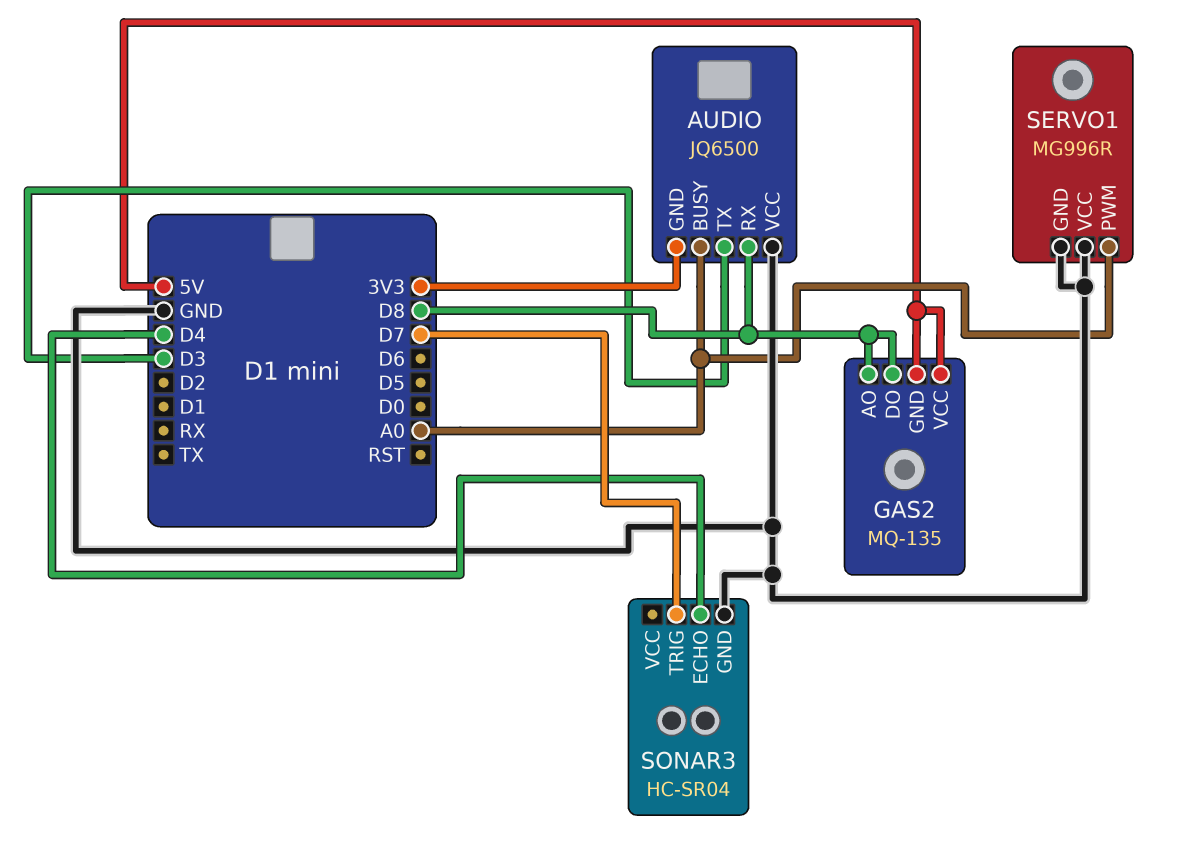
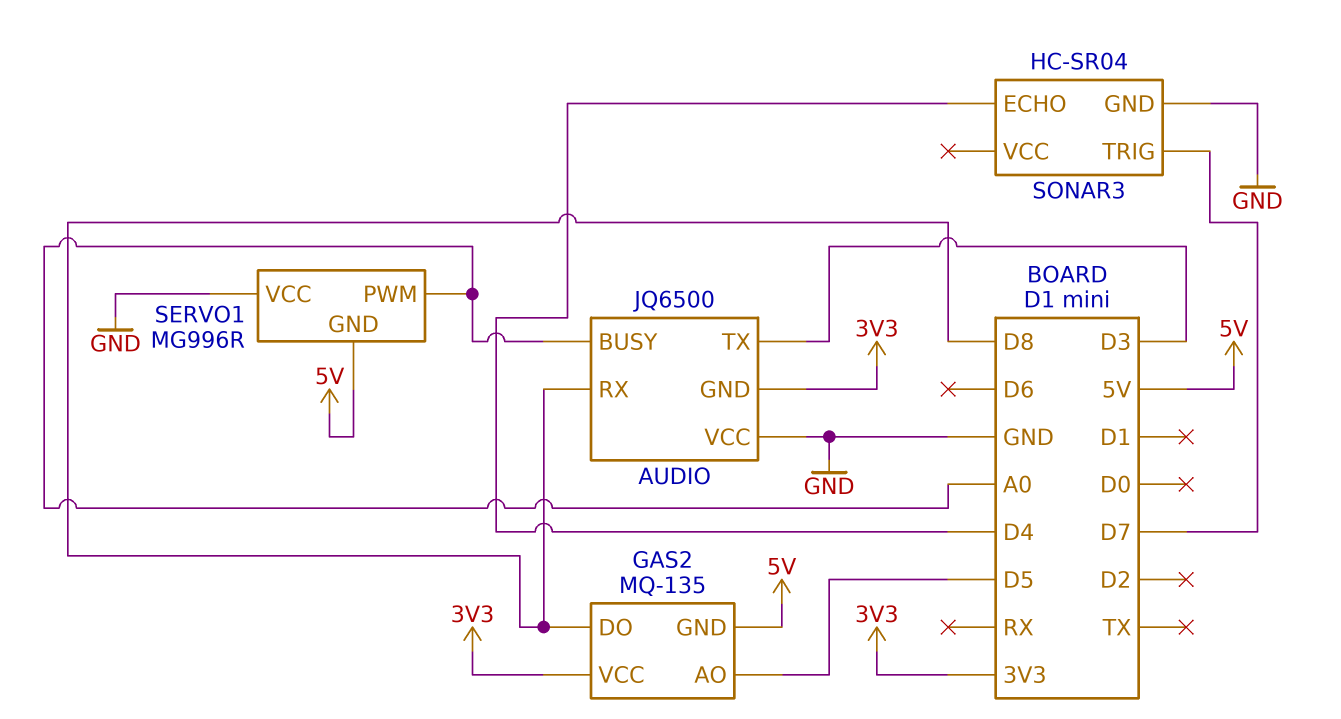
GAS2 pin AO: D8 -> D5
GAS2 pin VCC: 5V -> 3V3
SERVO1 pin GND: GND -> 5V

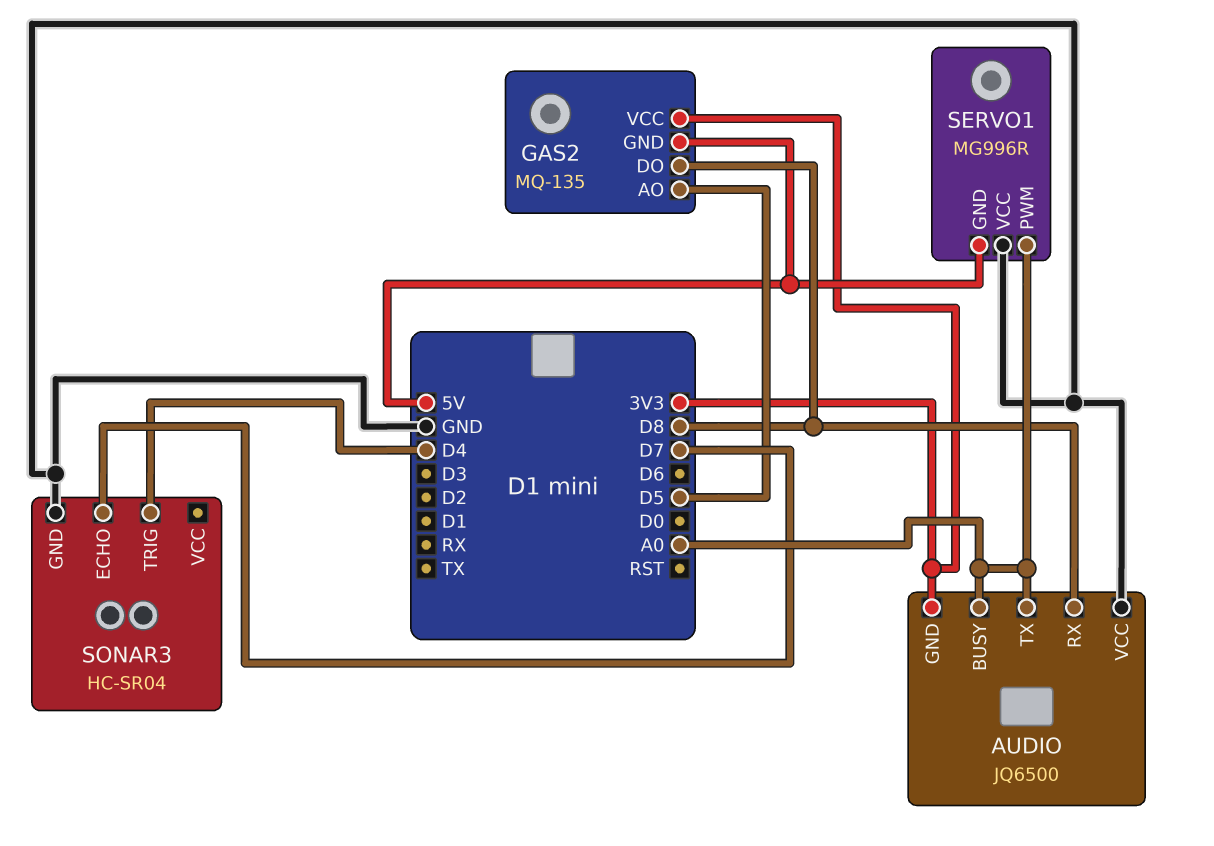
AUDIO pin TX: D3 -> A0
SONAR3 pin ECHO: D4 -> D7
SONAR3 pin TRIG: D7 -> D4

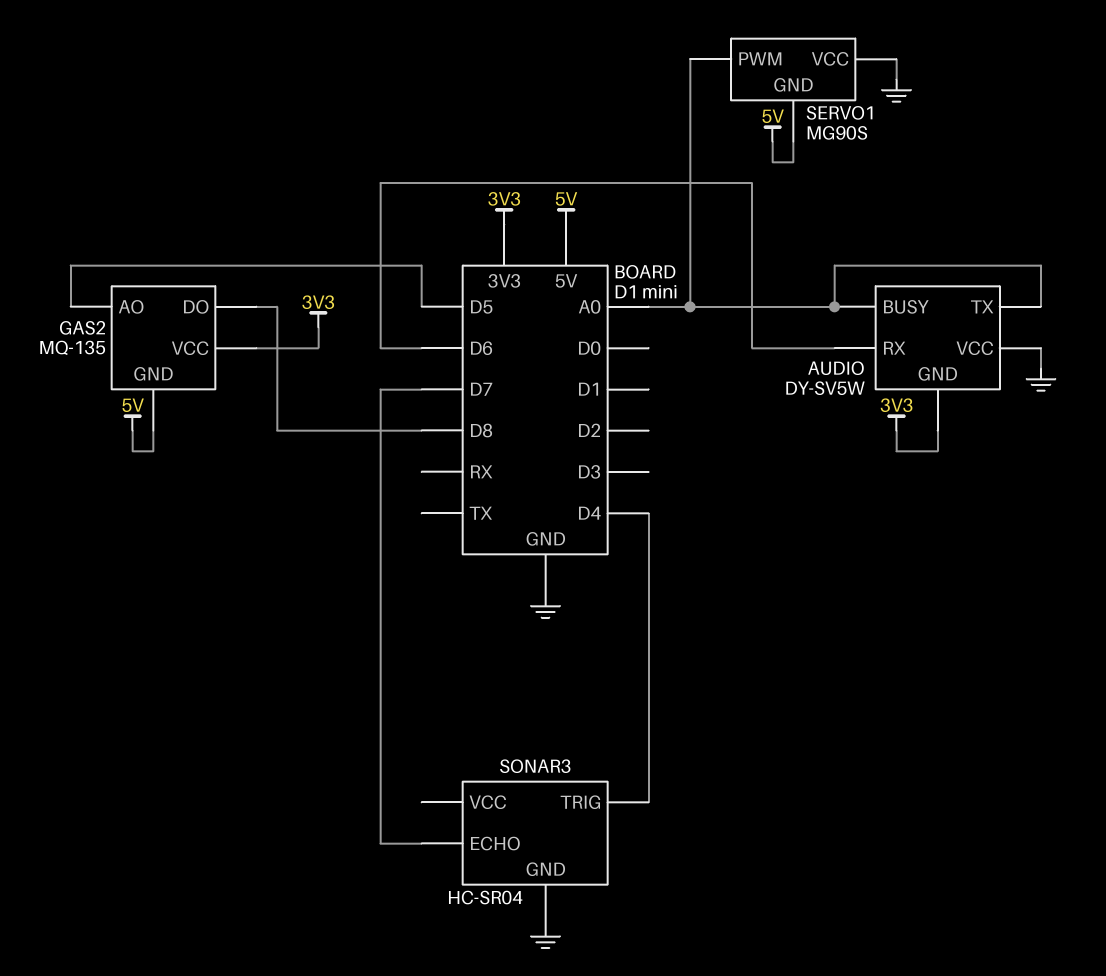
AUDIO: JQ6500 -> DY-SV5W
AUDIO pin RX: D8 -> D6
SERVO1: MG996R -> MG90S

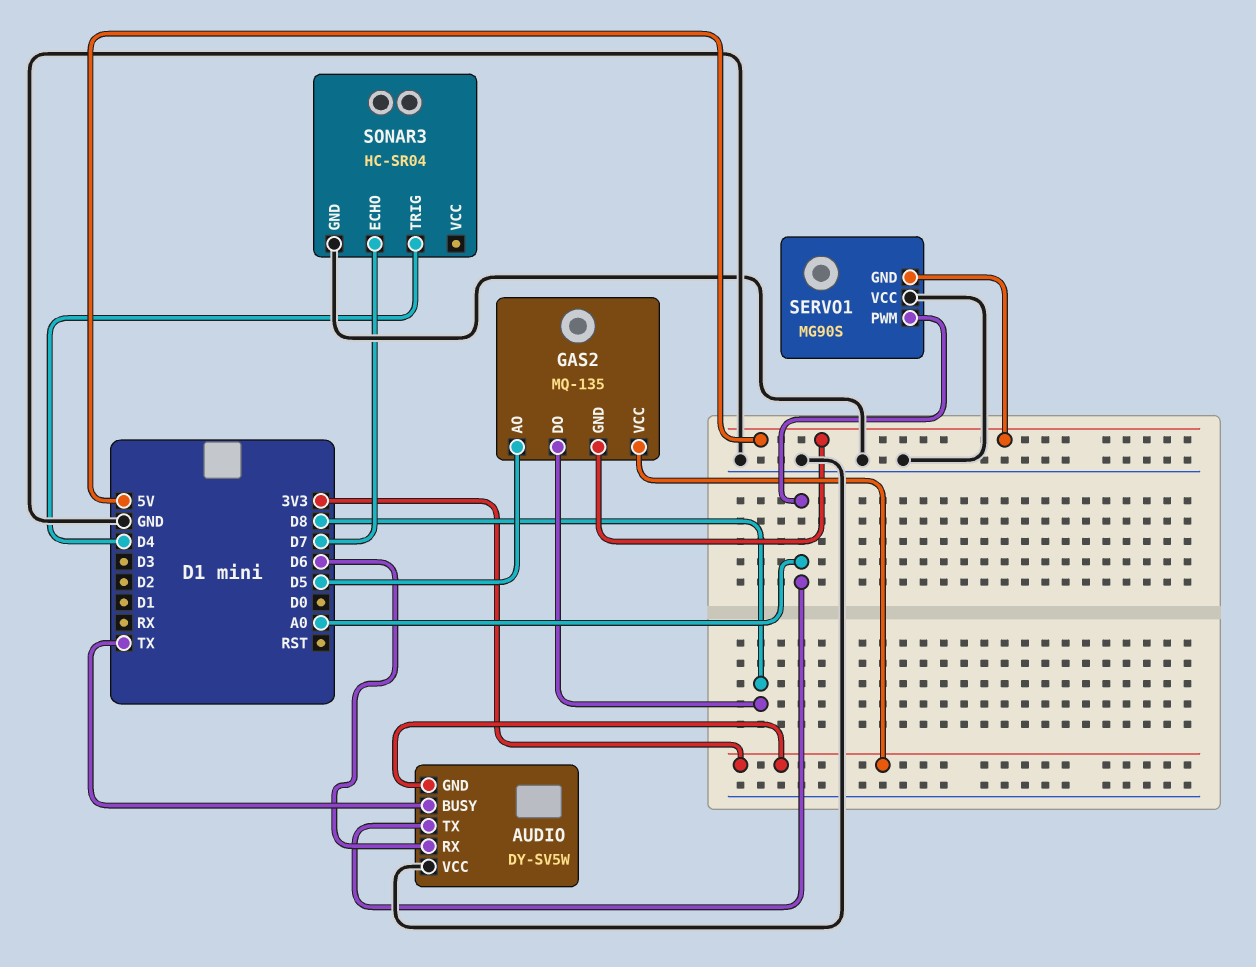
AUDIO pin BUSY: A0 -> TX

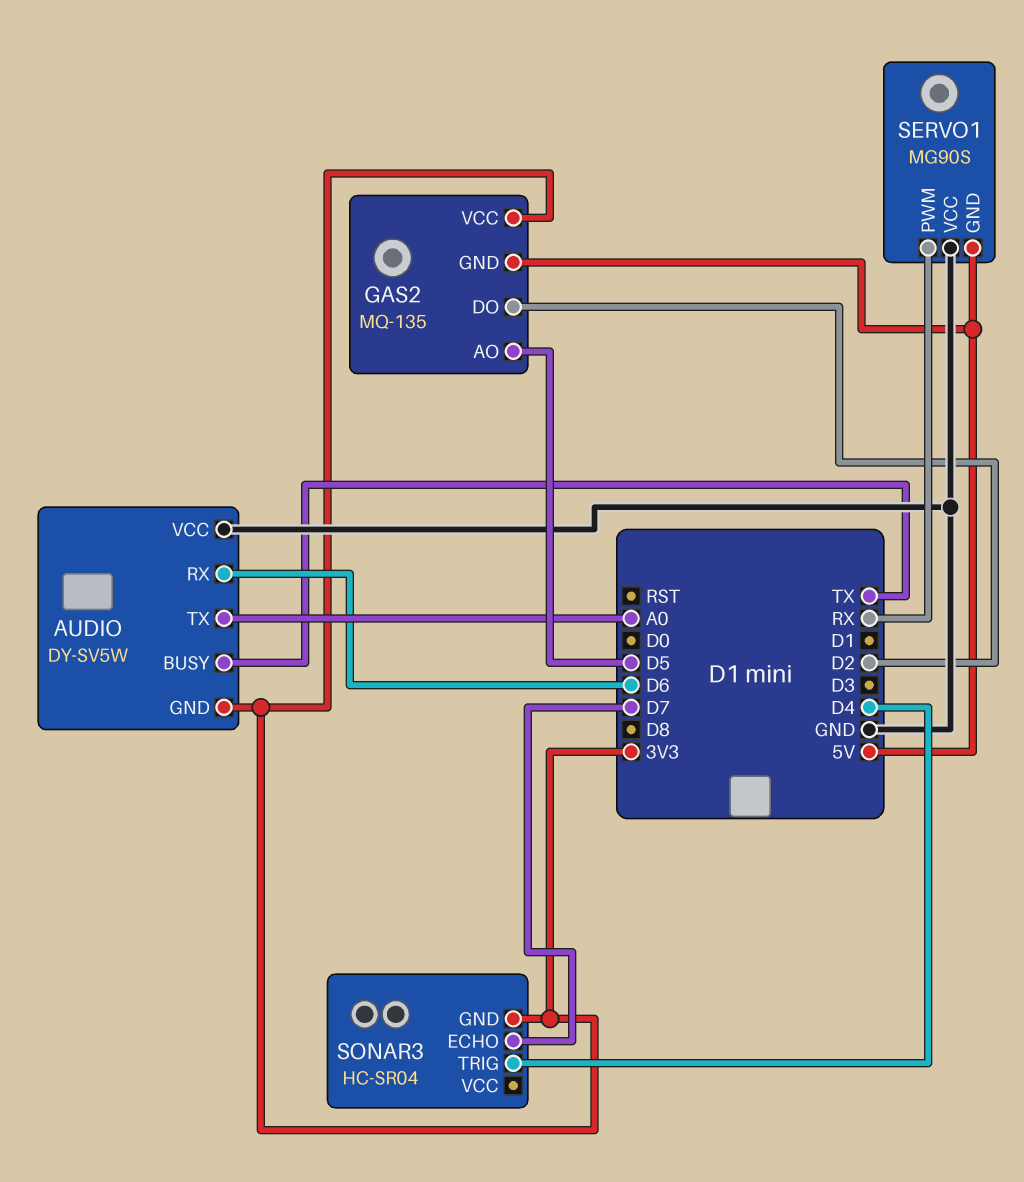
GAS2 pin DO: D8 -> D2
SERVO1 pin PWM: A0 -> RX
SONAR3 pin GND: GND -> 3V3

